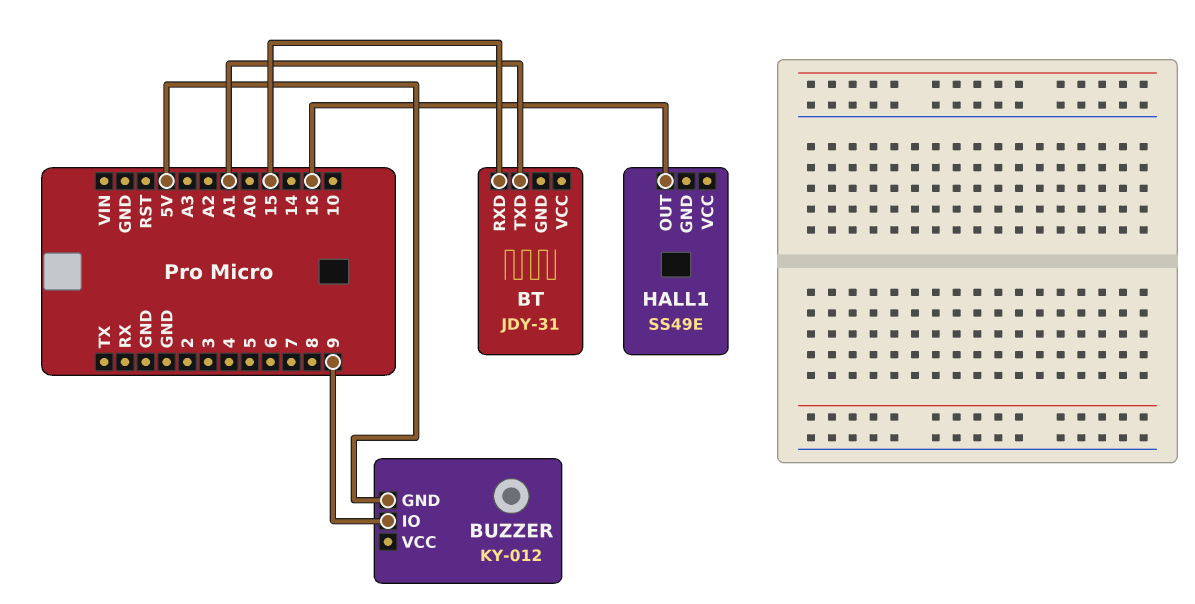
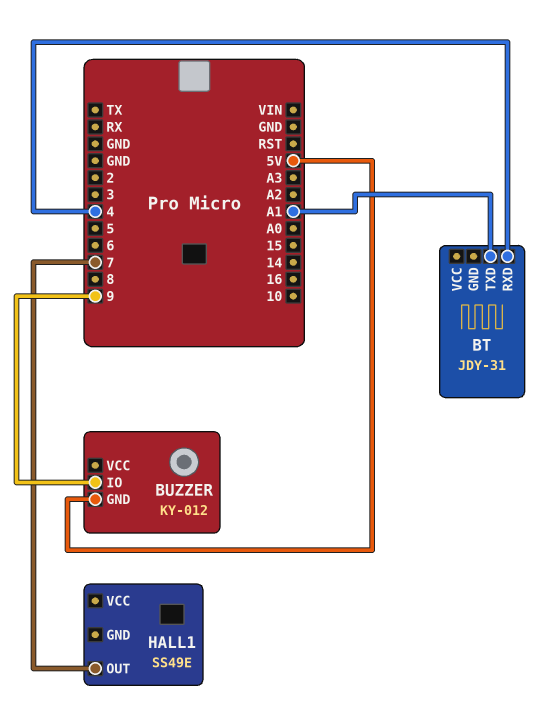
BT pin RXD: 15 -> 4
HALL1 pin OUT: 16 -> 7

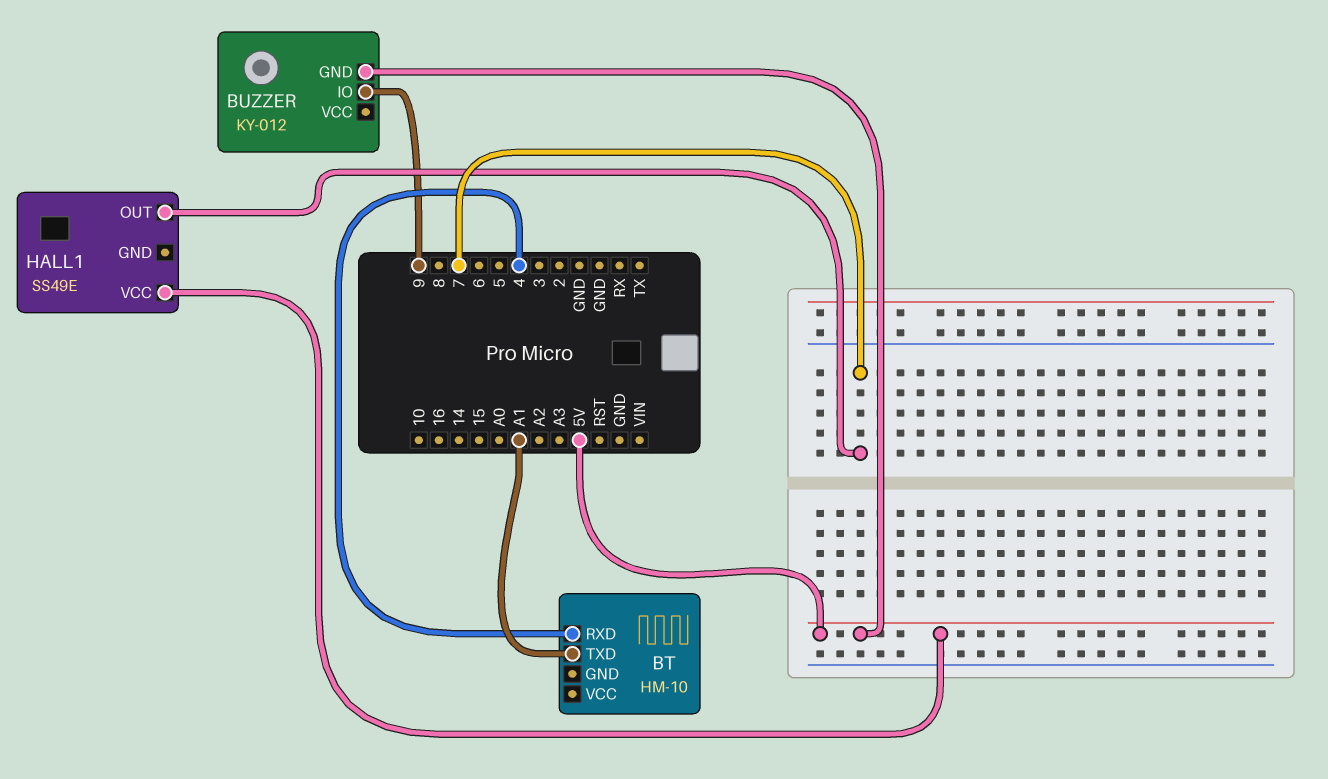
BT: JDY-31 -> HM-10
HALL1 pin VCC: none -> 5V

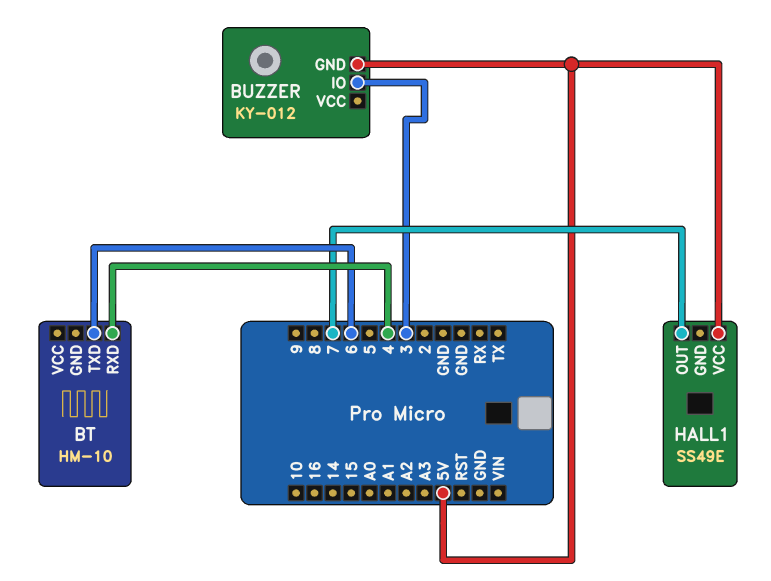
BT pin TXD: A1 -> 6
BUZZER pin IO: 9 -> 3

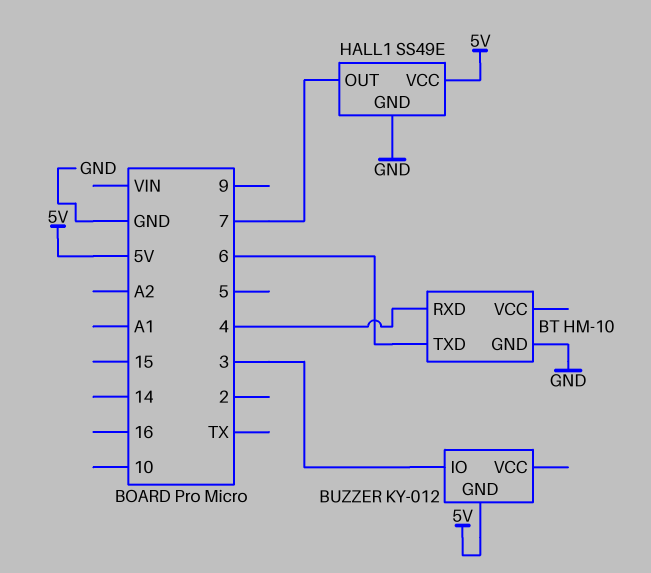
BT pin GND: none -> GND
HALL1 pin GND: none -> GND

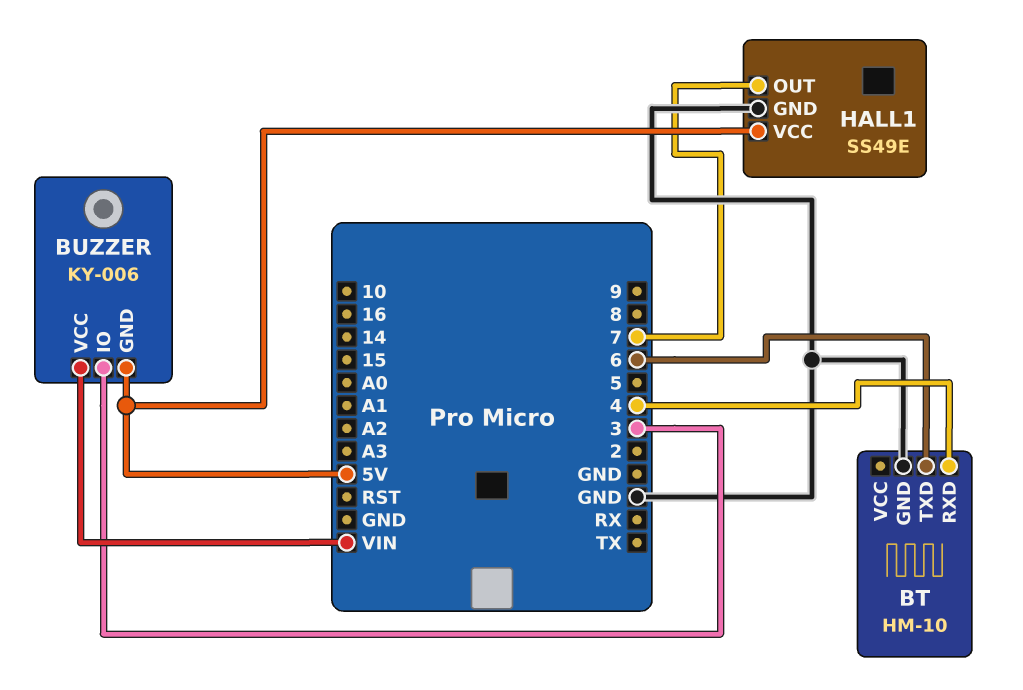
BUZZER: KY-012 -> KY-006
BUZZER pin VCC: none -> VIN

